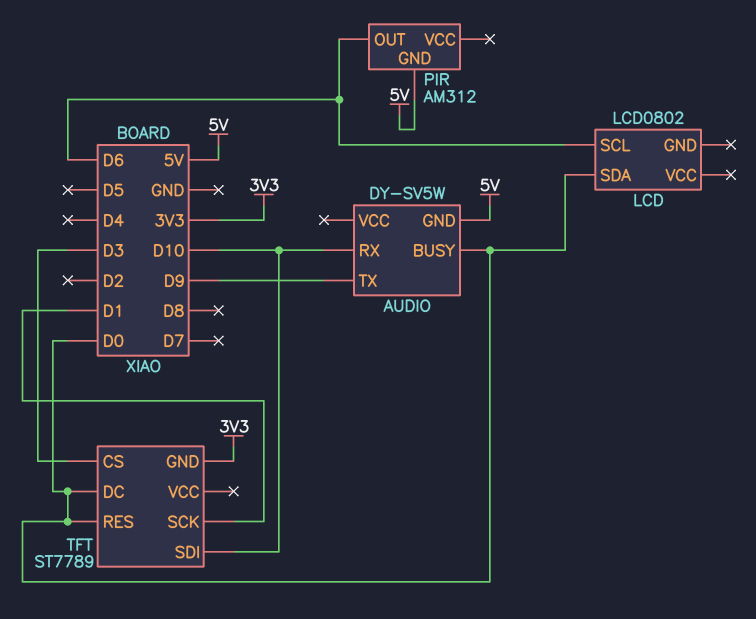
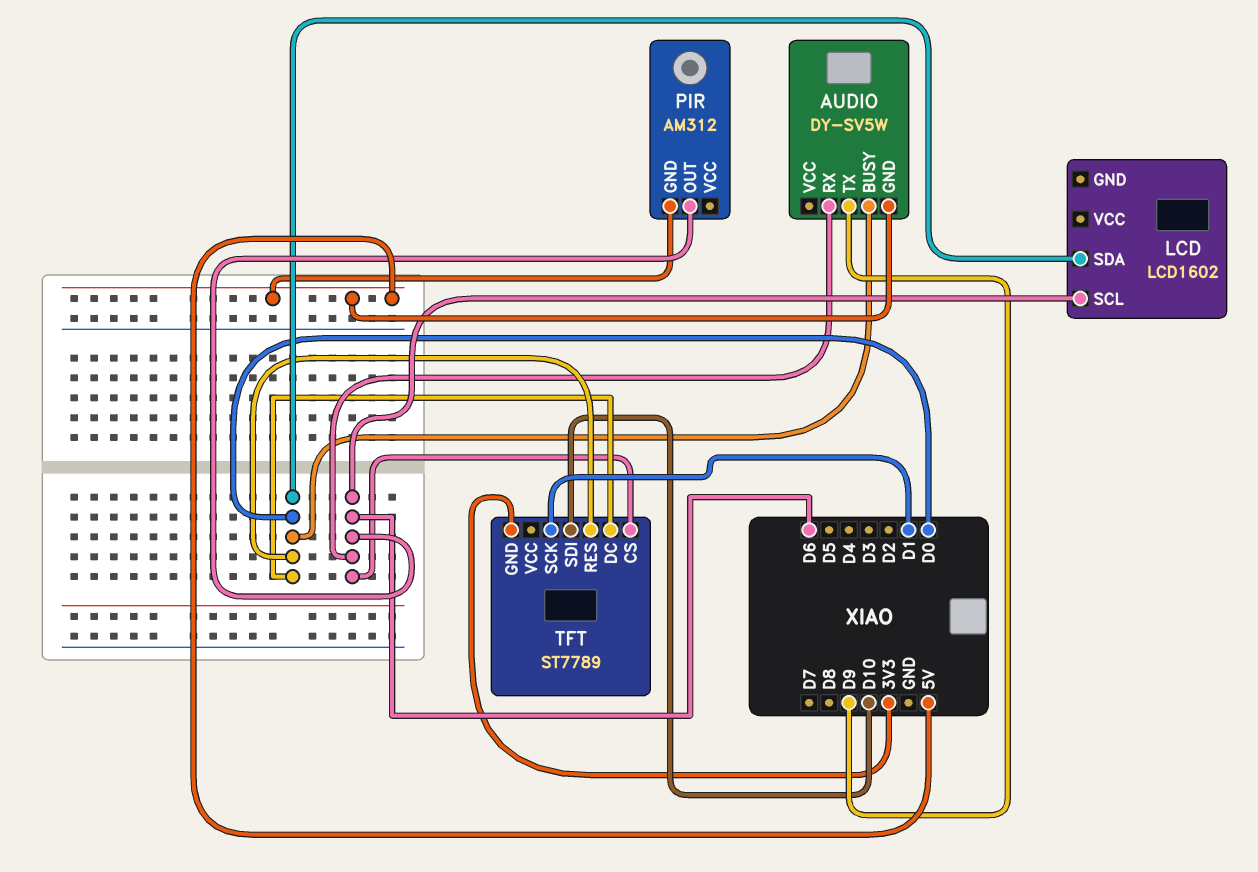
AUDIO pin RX: D10 -> D6
LCD: LCD0802 -> LCD1602
TFT pin CS: D3 -> D6

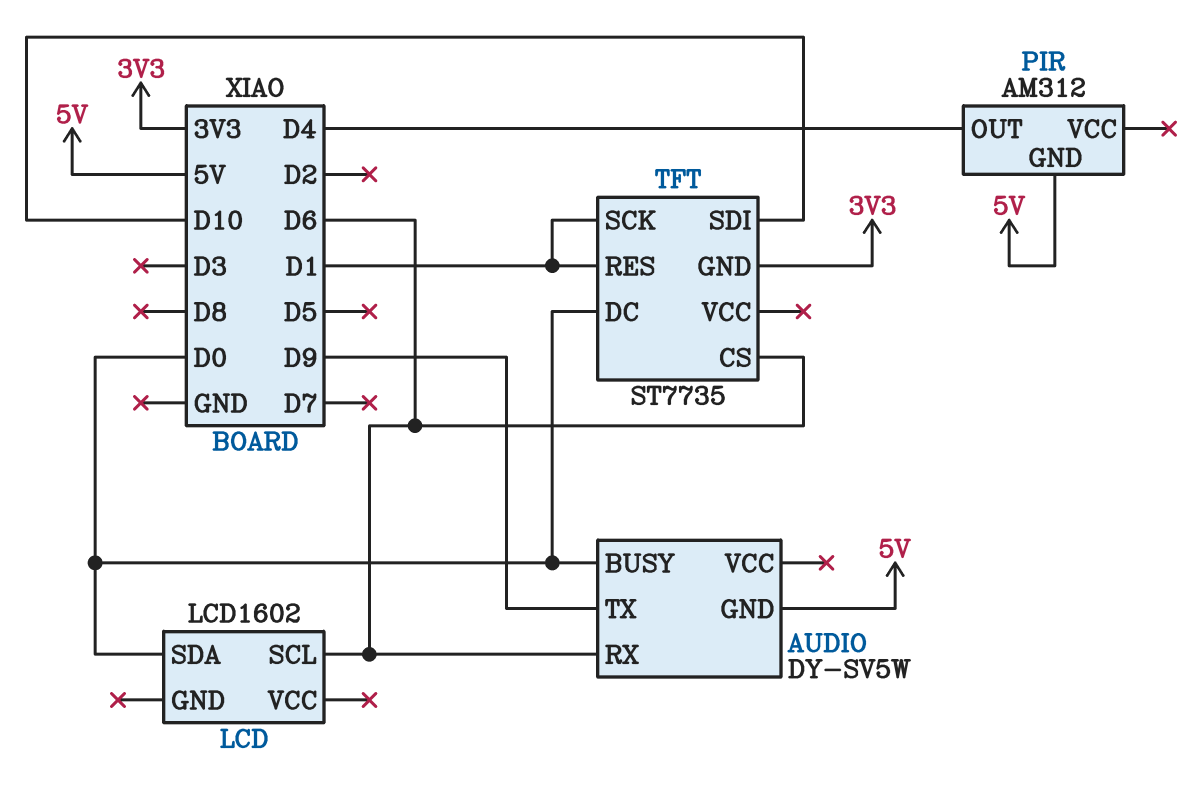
PIR pin OUT: D6 -> D4
TFT: ST7789 -> ST7735
TFT pin RES: D0 -> D1

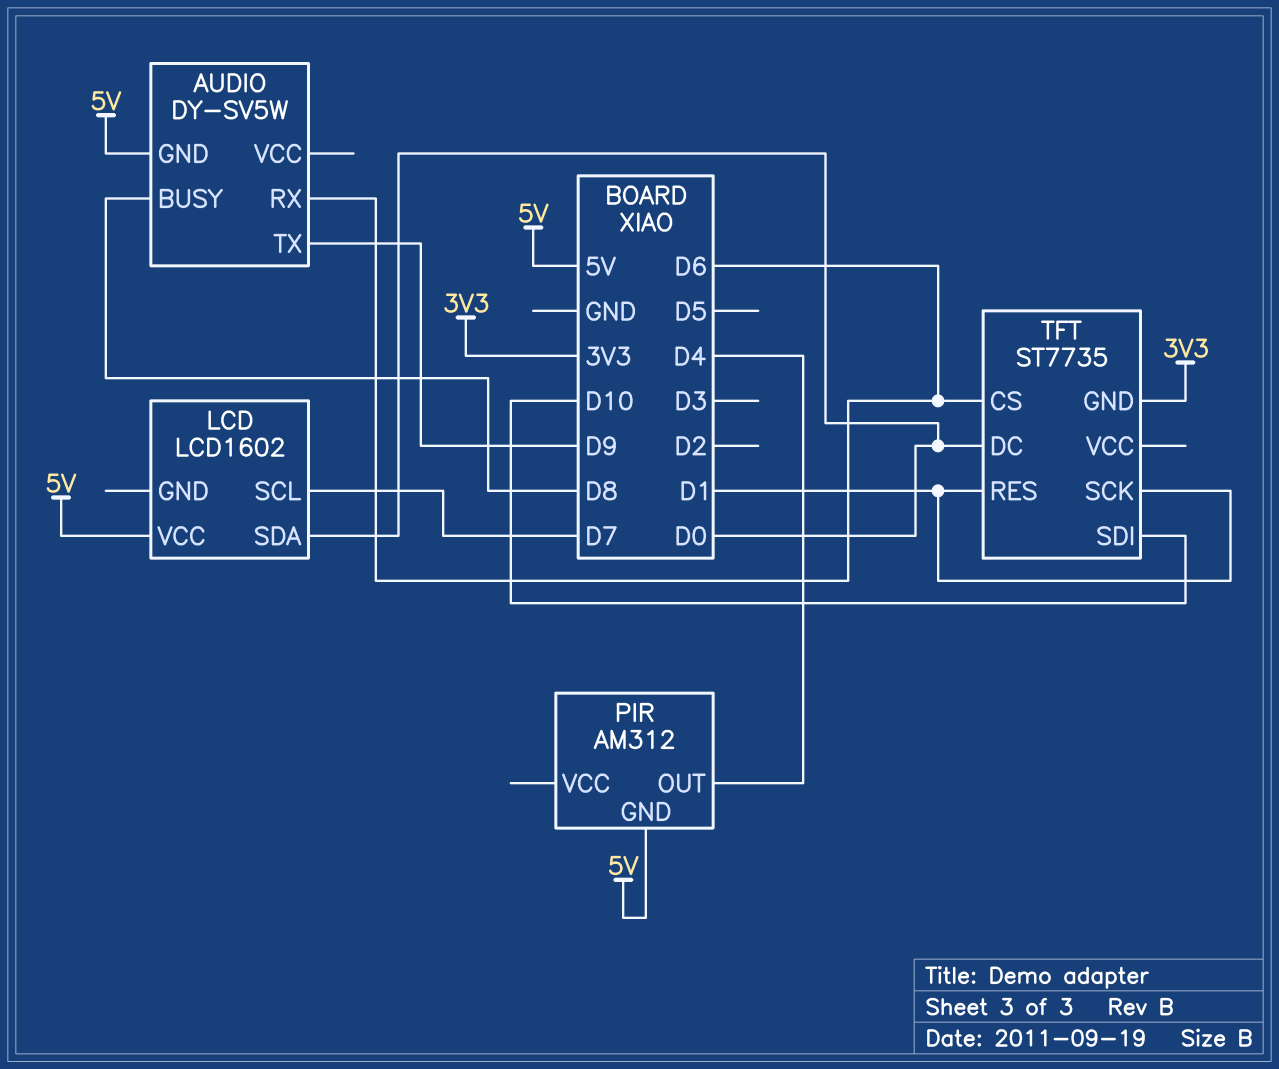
AUDIO pin BUSY: D0 -> D8
LCD pin SCL: D6 -> D7
LCD pin VCC: none -> 5V

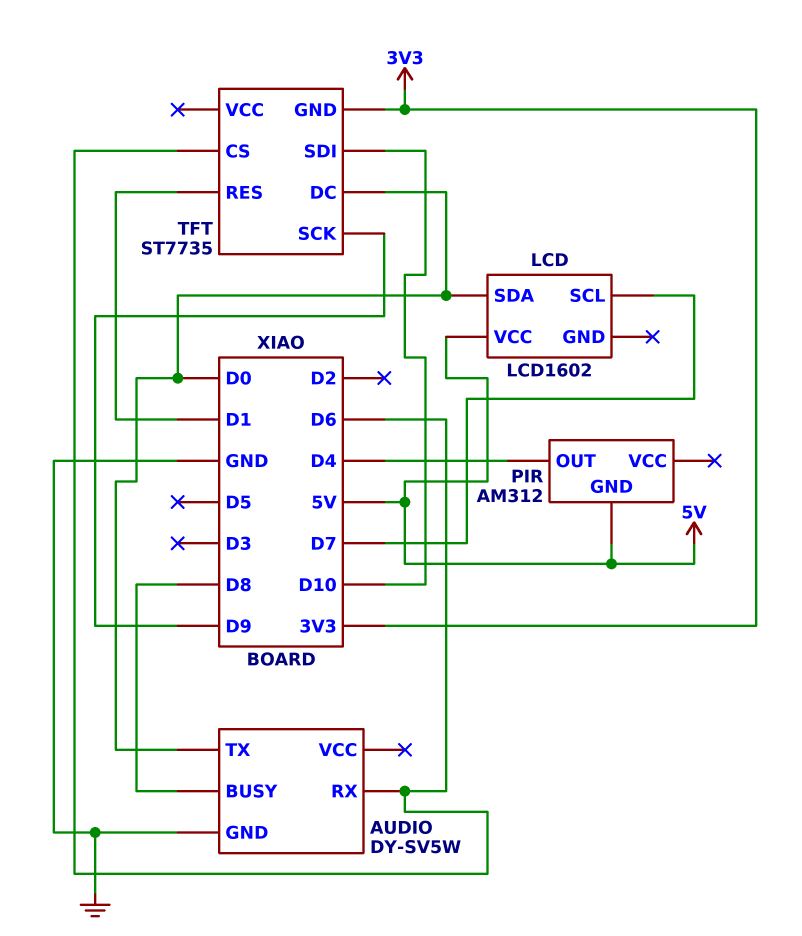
AUDIO pin GND: 5V -> GND
AUDIO pin TX: D9 -> D0
TFT pin SCK: D1 -> D9

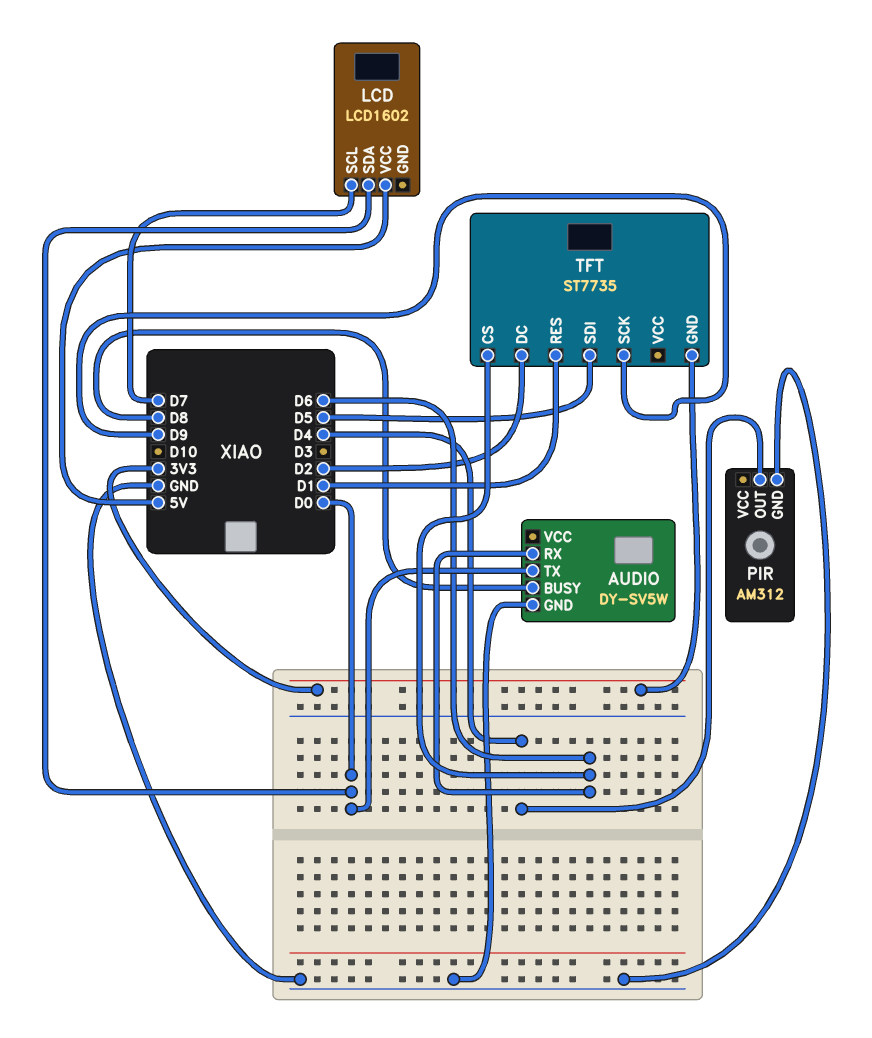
PIR pin GND: 5V -> GND
TFT pin DC: D0 -> D2
TFT pin SDI: D10 -> D5

